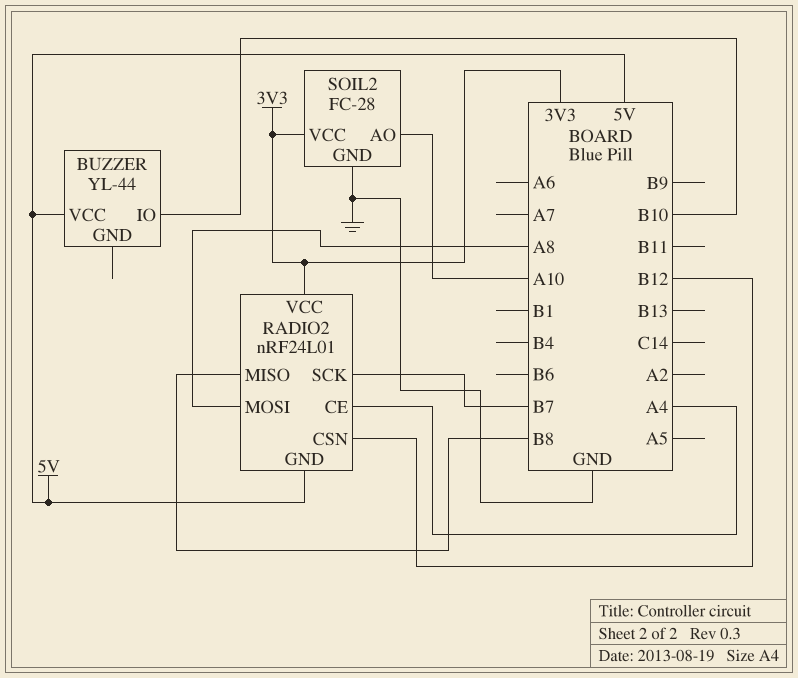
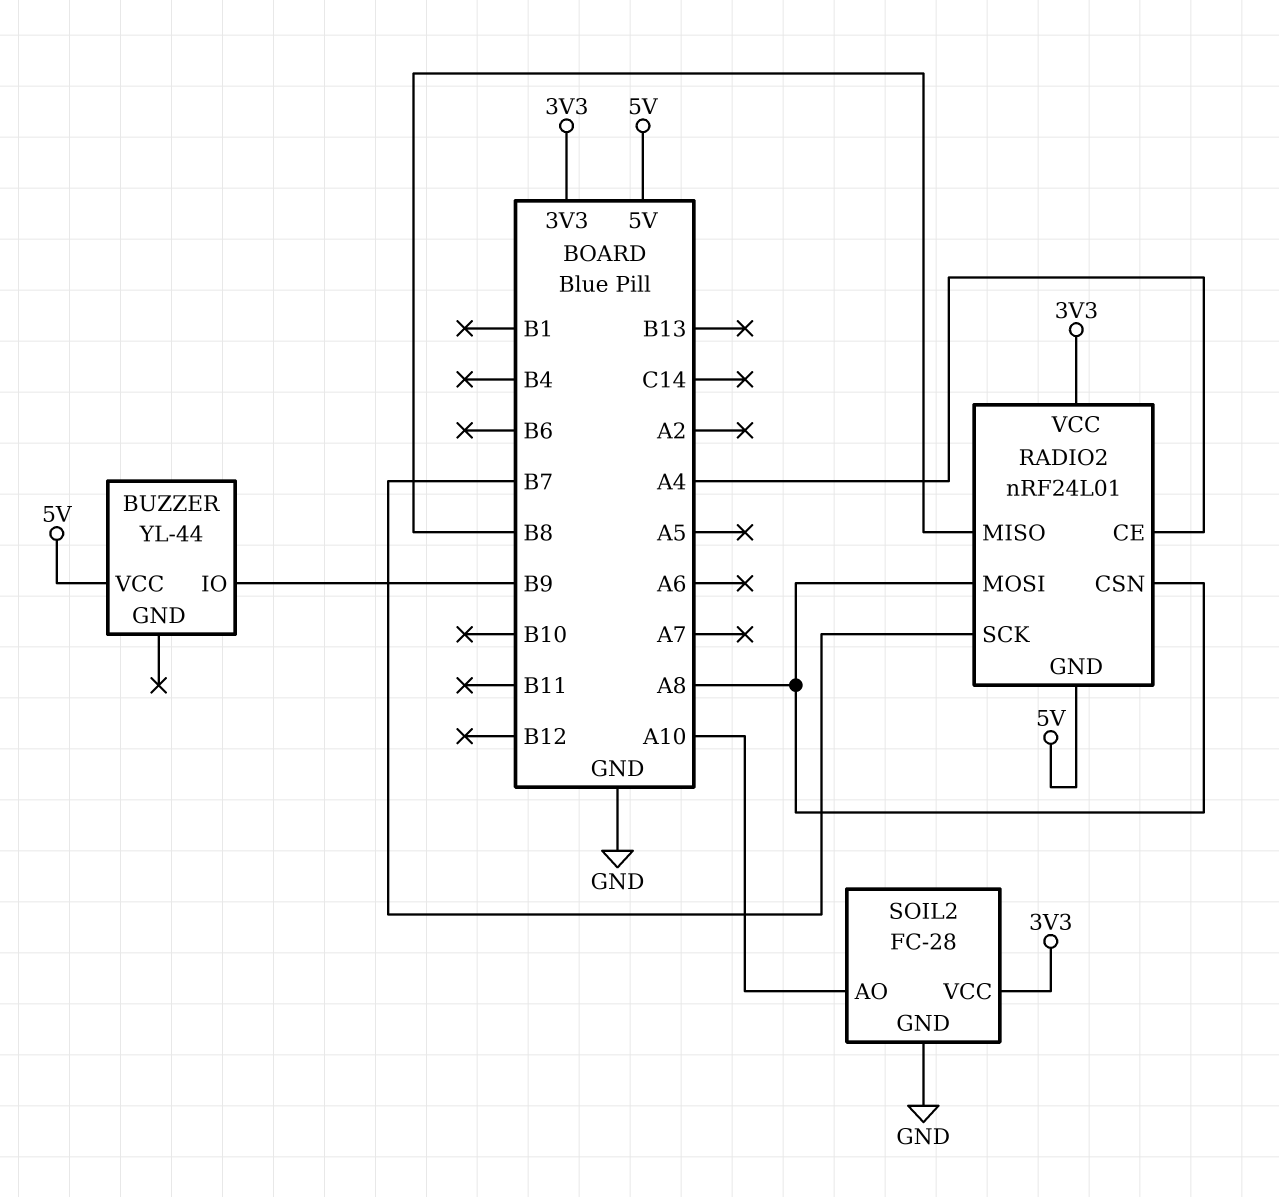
BUZZER pin IO: B10 -> B9
RADIO2 pin CSN: B12 -> A8

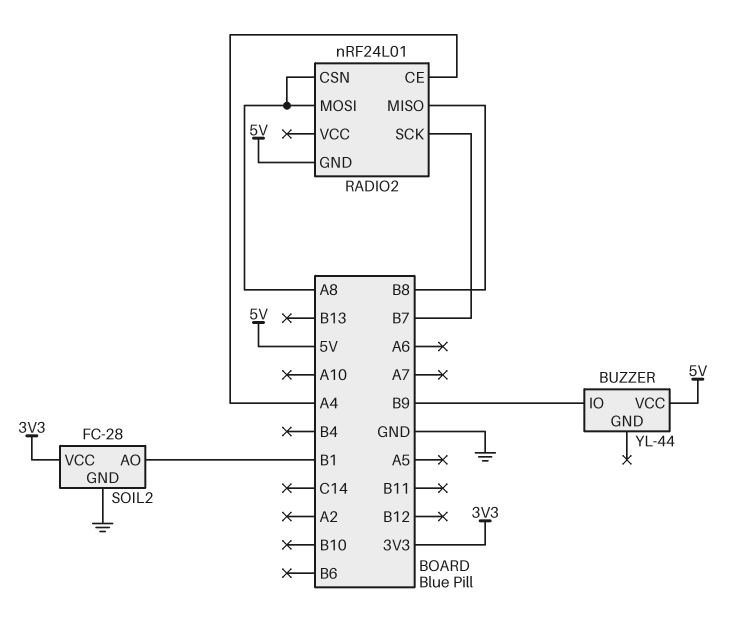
RADIO2 pin VCC: 3V3 -> none
SOIL2 pin AO: A10 -> B1

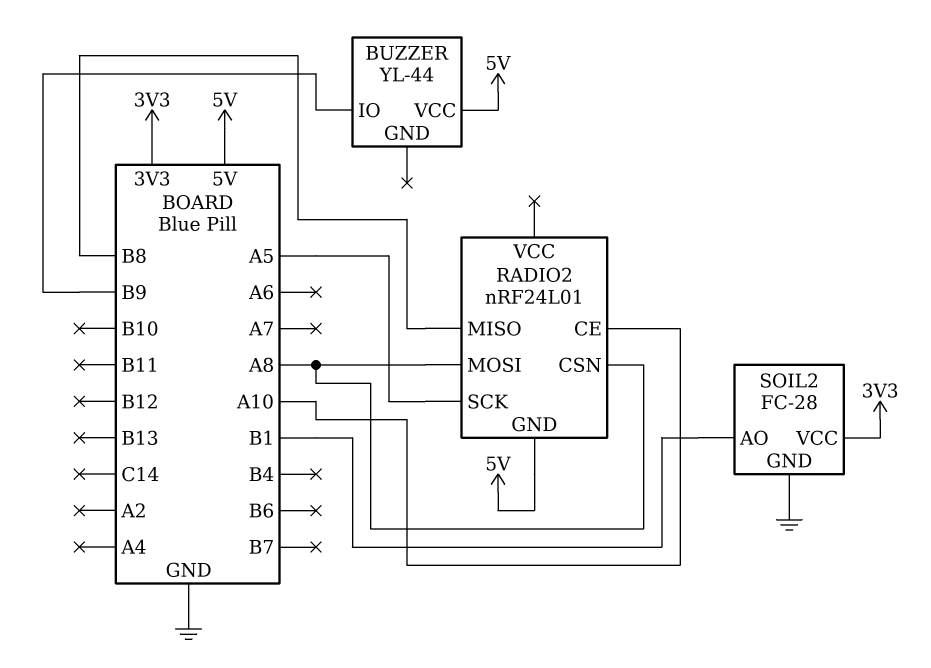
RADIO2 pin CE: A4 -> A10
RADIO2 pin SCK: B7 -> A5

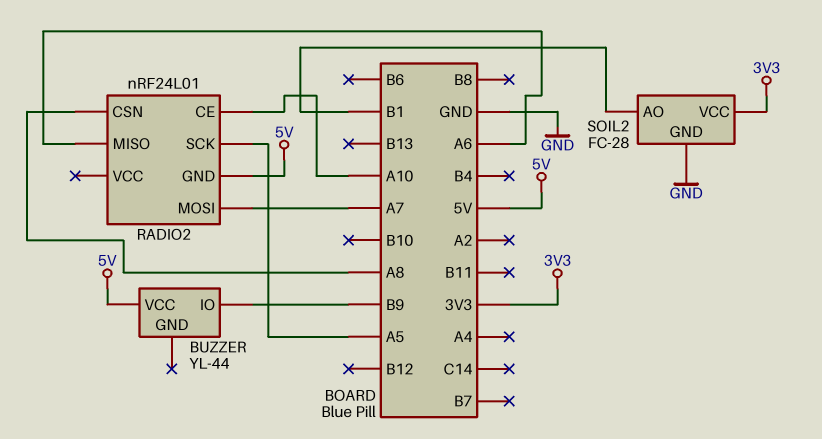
RADIO2 pin MISO: B8 -> A6
RADIO2 pin MOSI: A8 -> A7

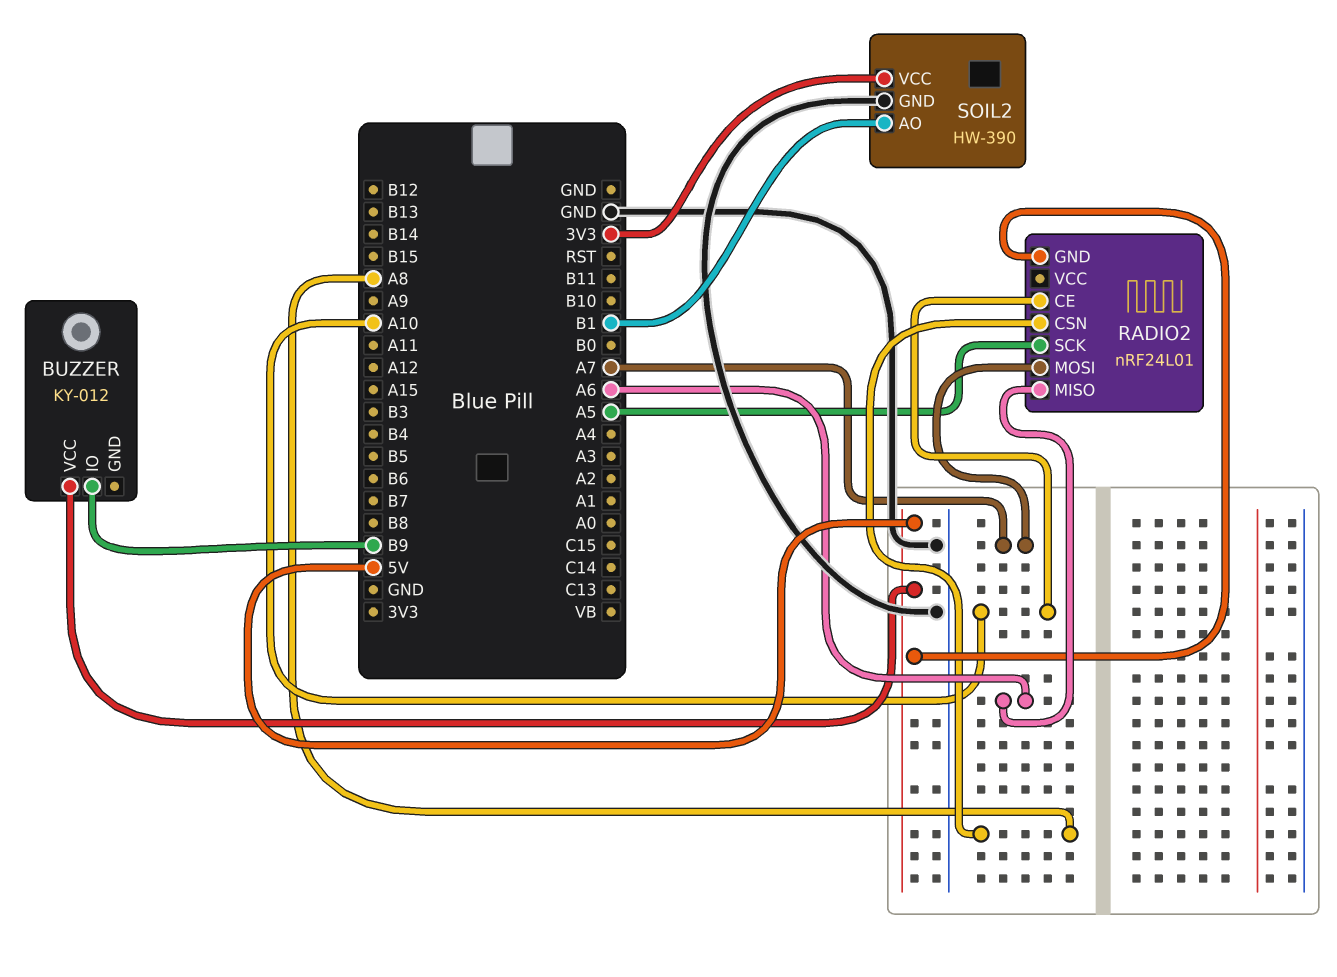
BUZZER: YL-44 -> KY-012
SOIL2: FC-28 -> HW-390

